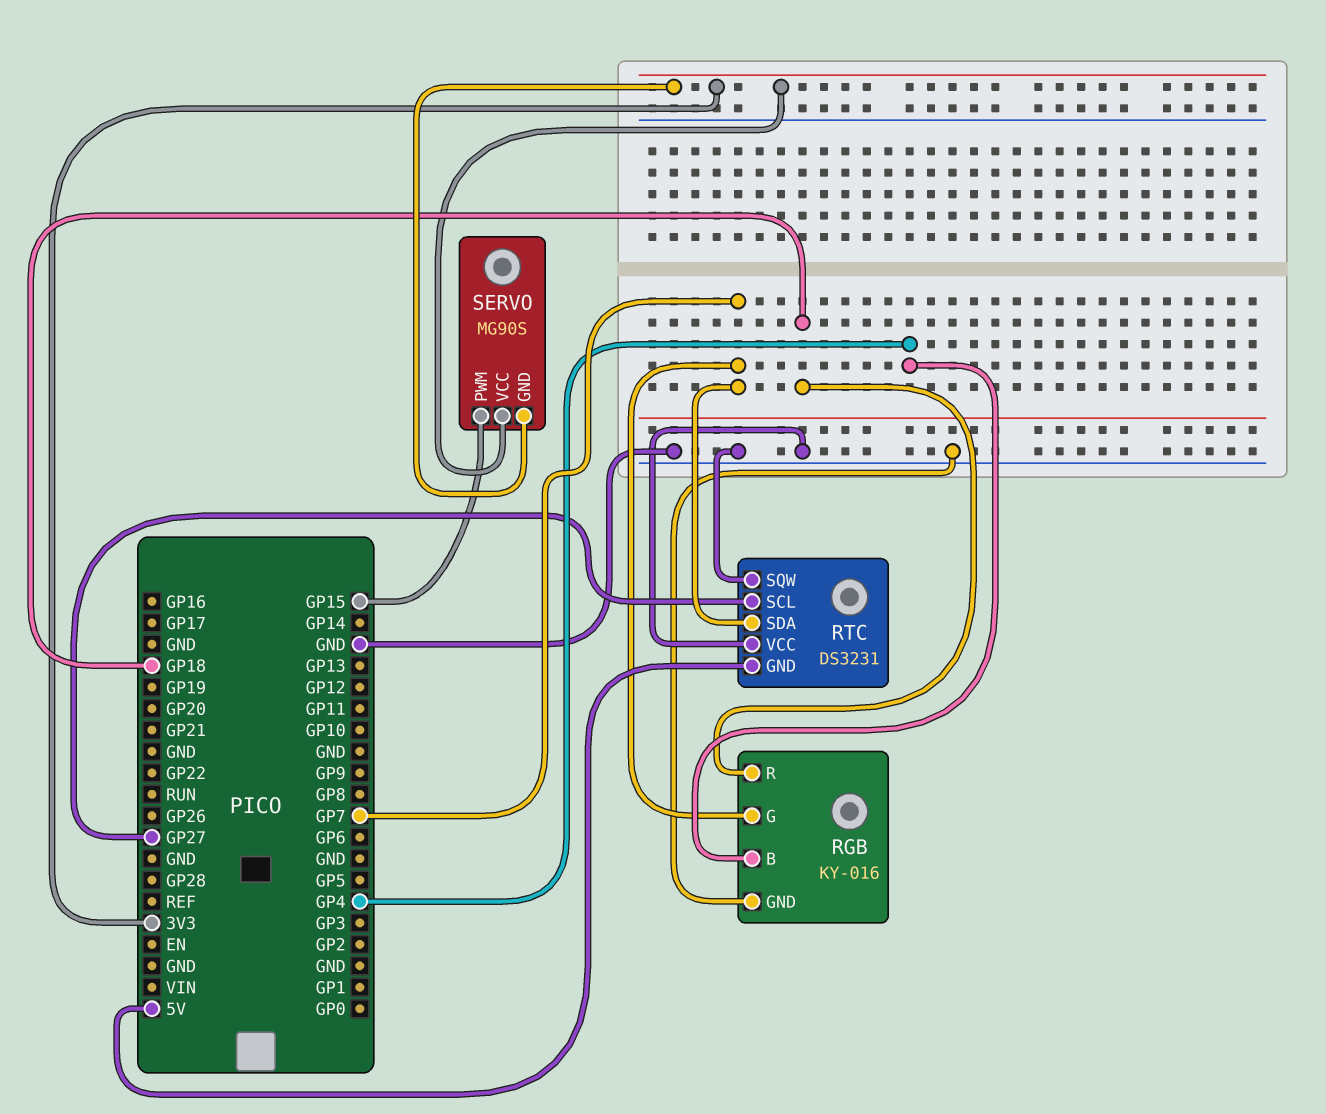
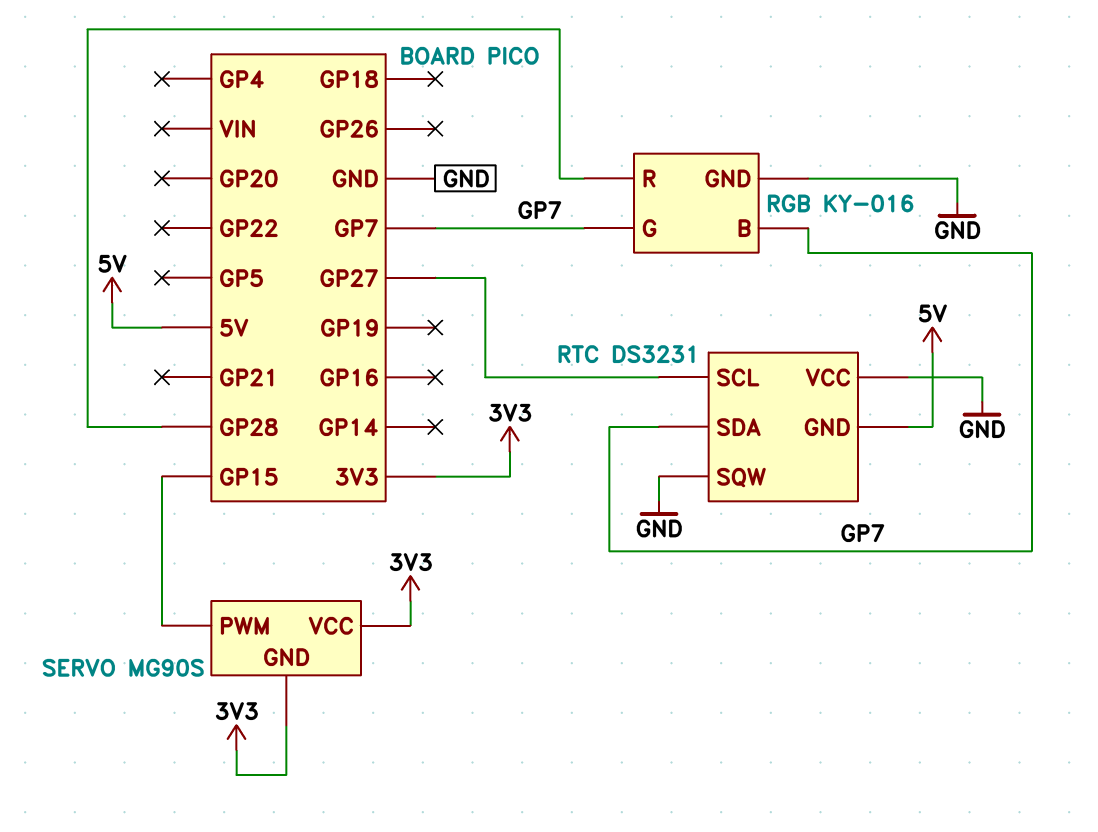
RGB pin B: GP4 -> GP7
RGB pin R: GP18 -> GP28

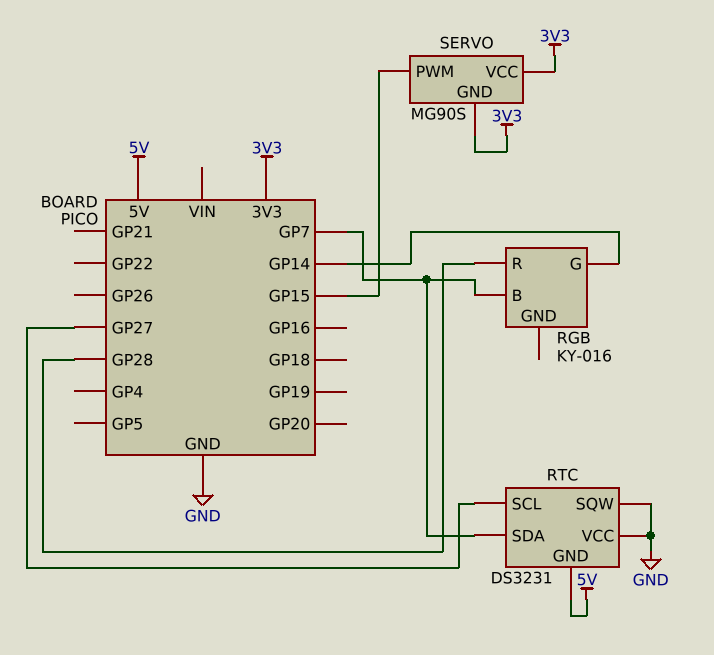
RGB pin G: GP7 -> GP14
RGB pin GND: GND -> none

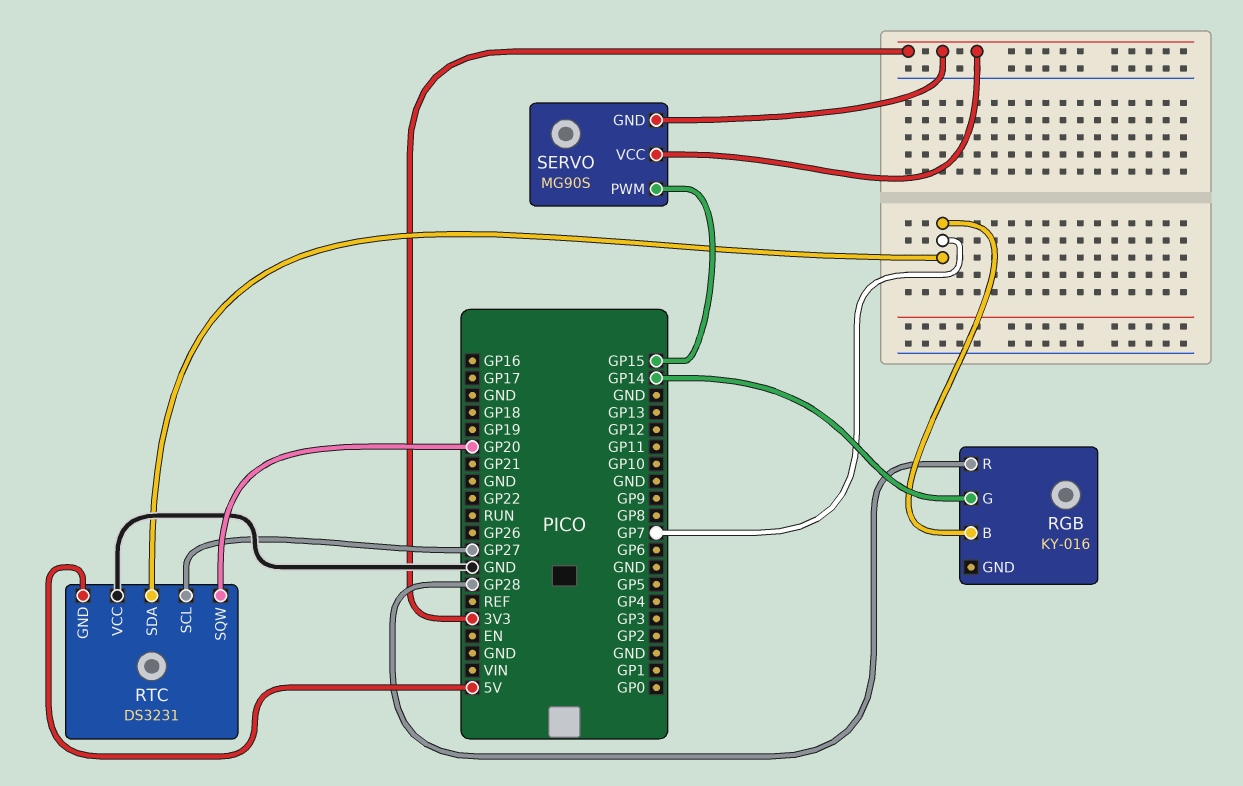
RTC pin SQW: GND -> GP20

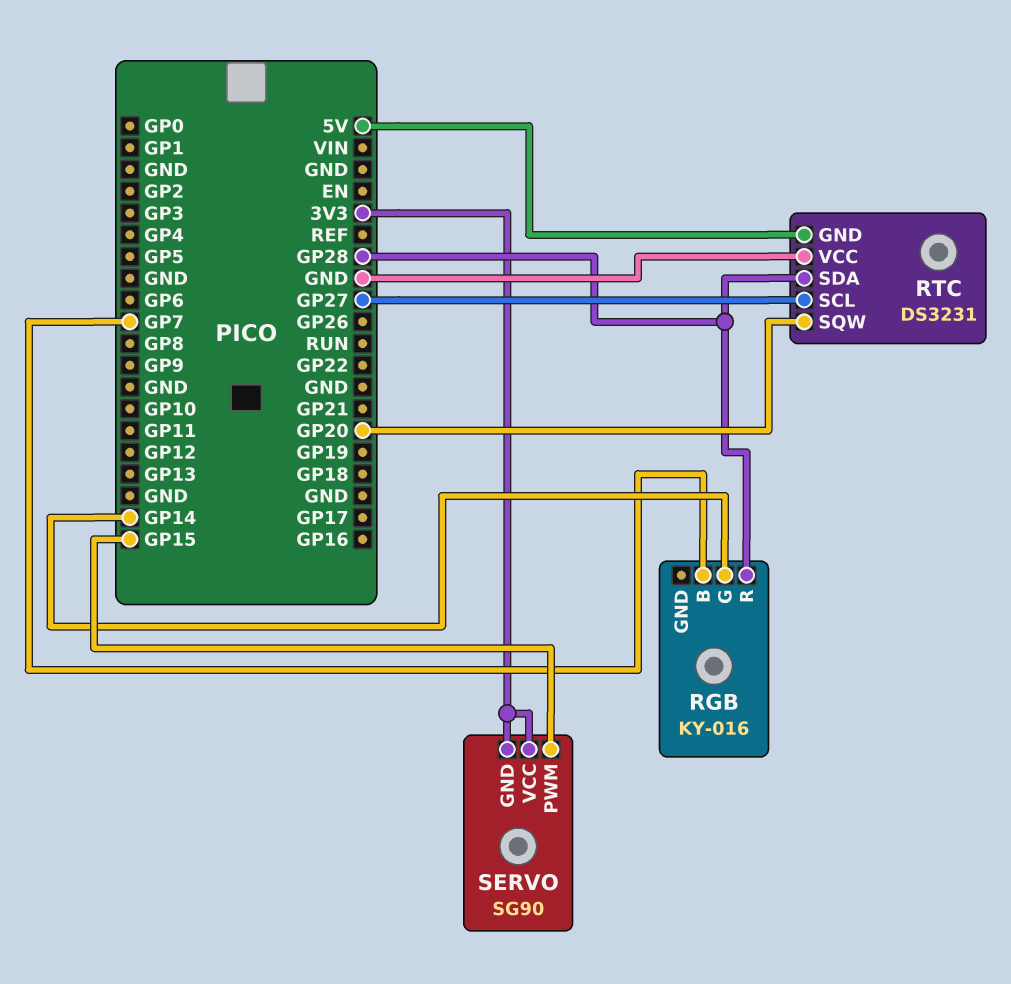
RTC pin SDA: GP7 -> GP28
SERVO: MG90S -> SG90

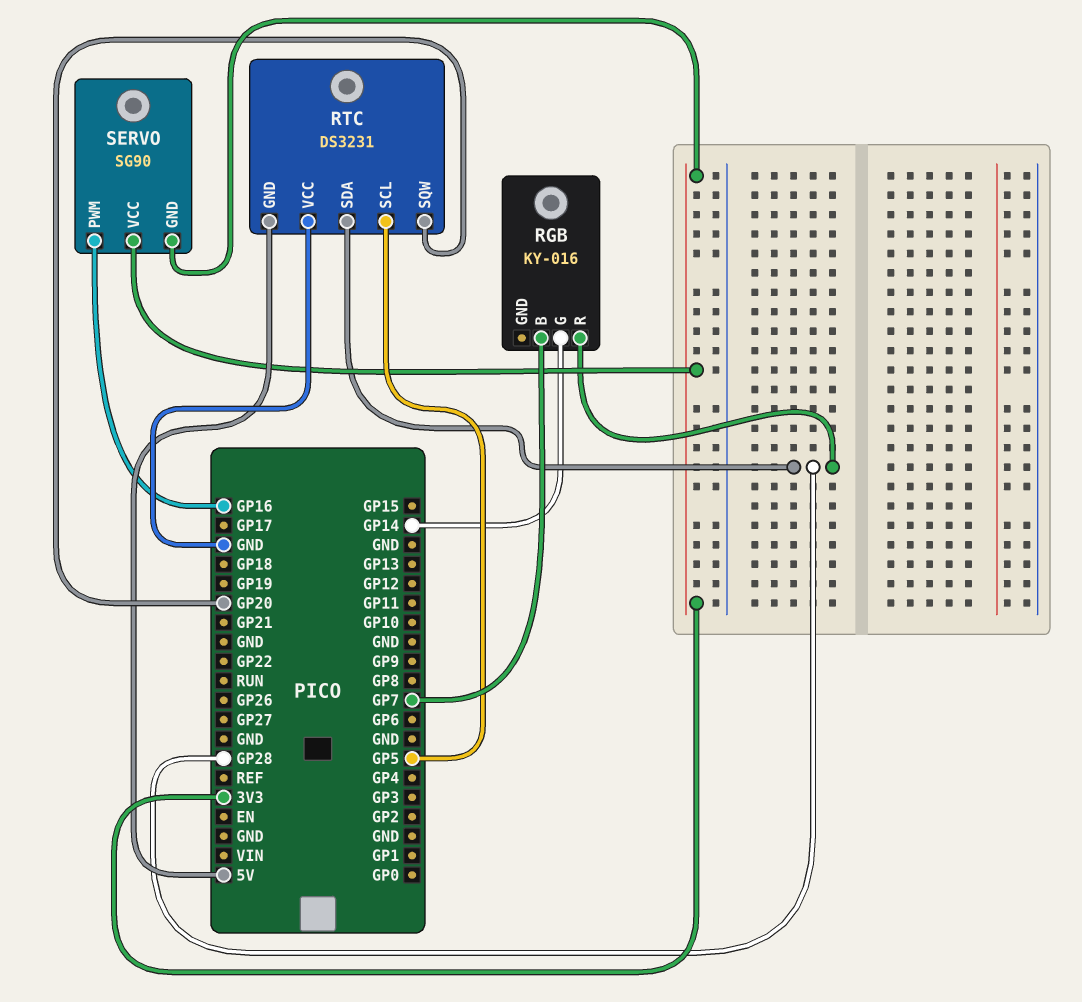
RTC pin SCL: GP27 -> GP5
SERVO pin PWM: GP15 -> GP16

